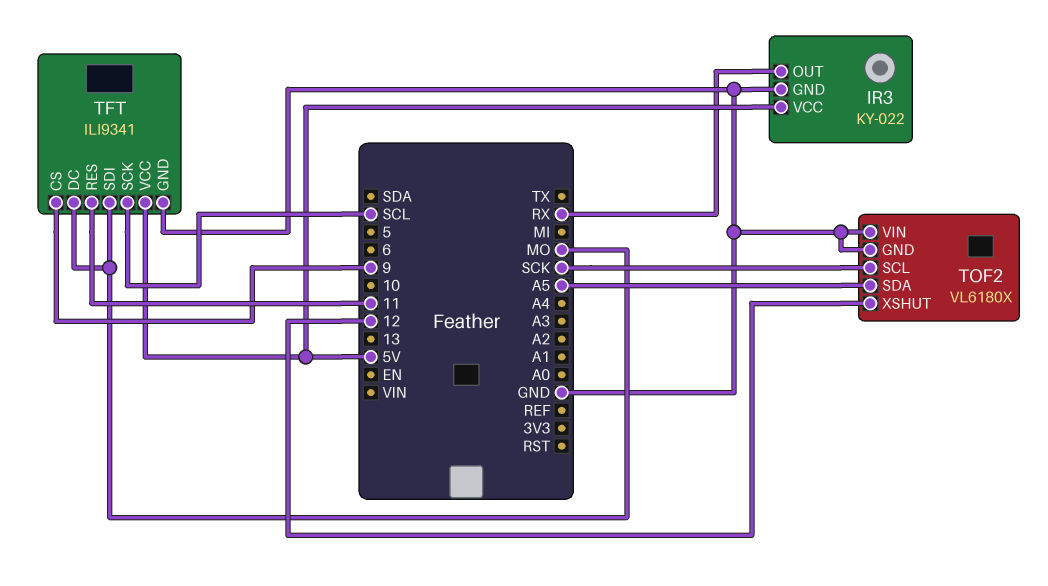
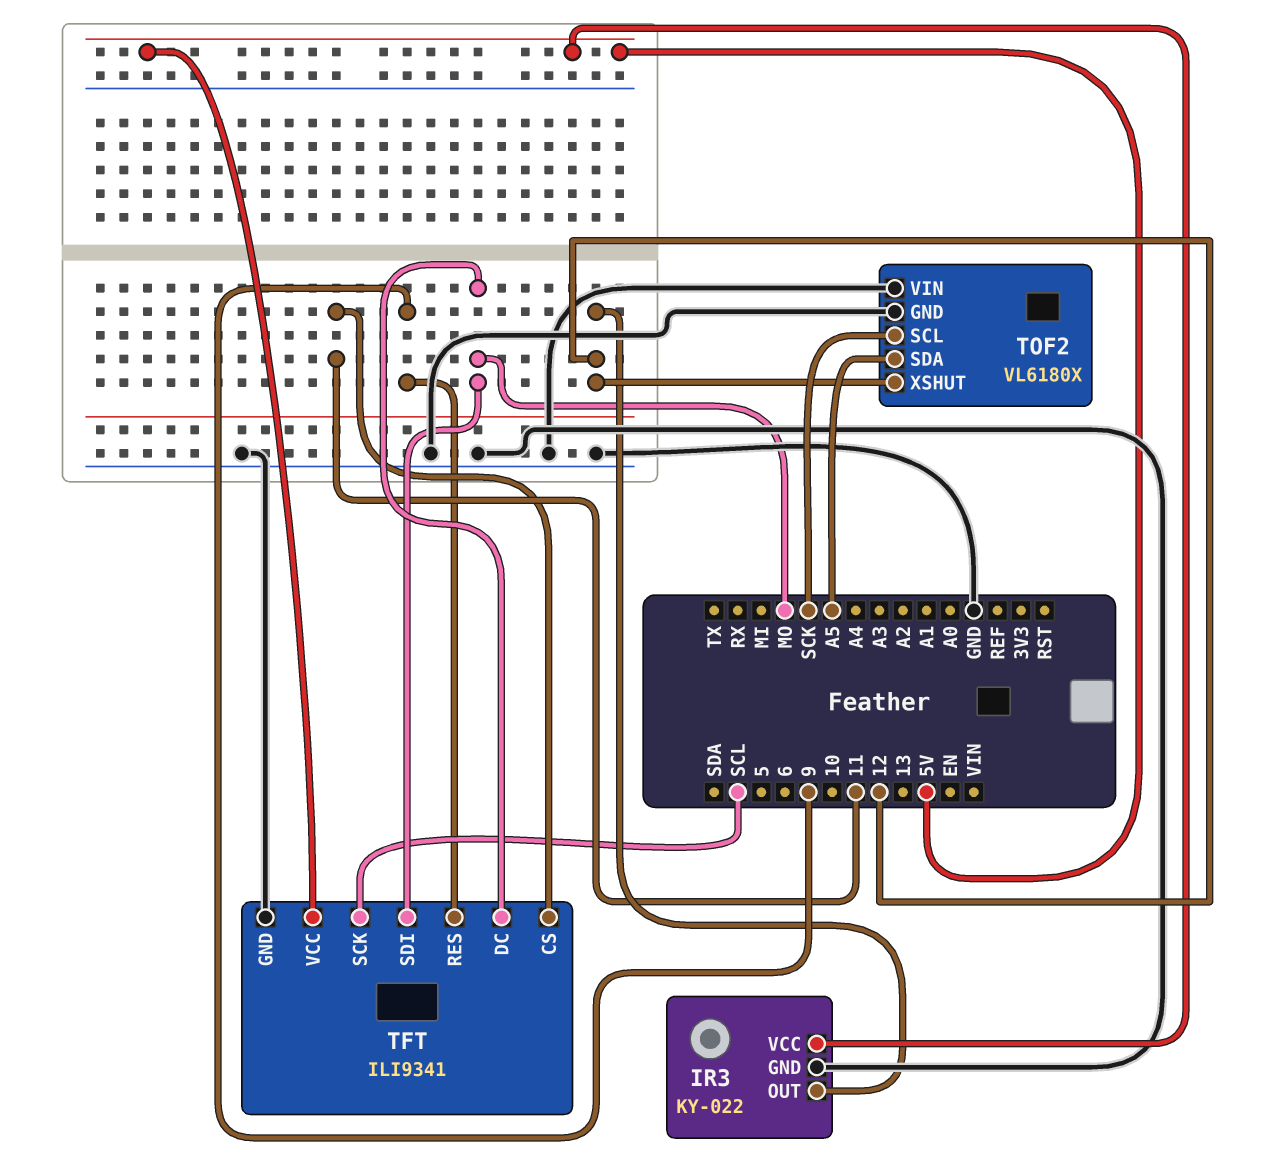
IR3 pin OUT: RX -> 12
TFT pin CS: 9 -> 11
TFT pin RES: 11 -> 9

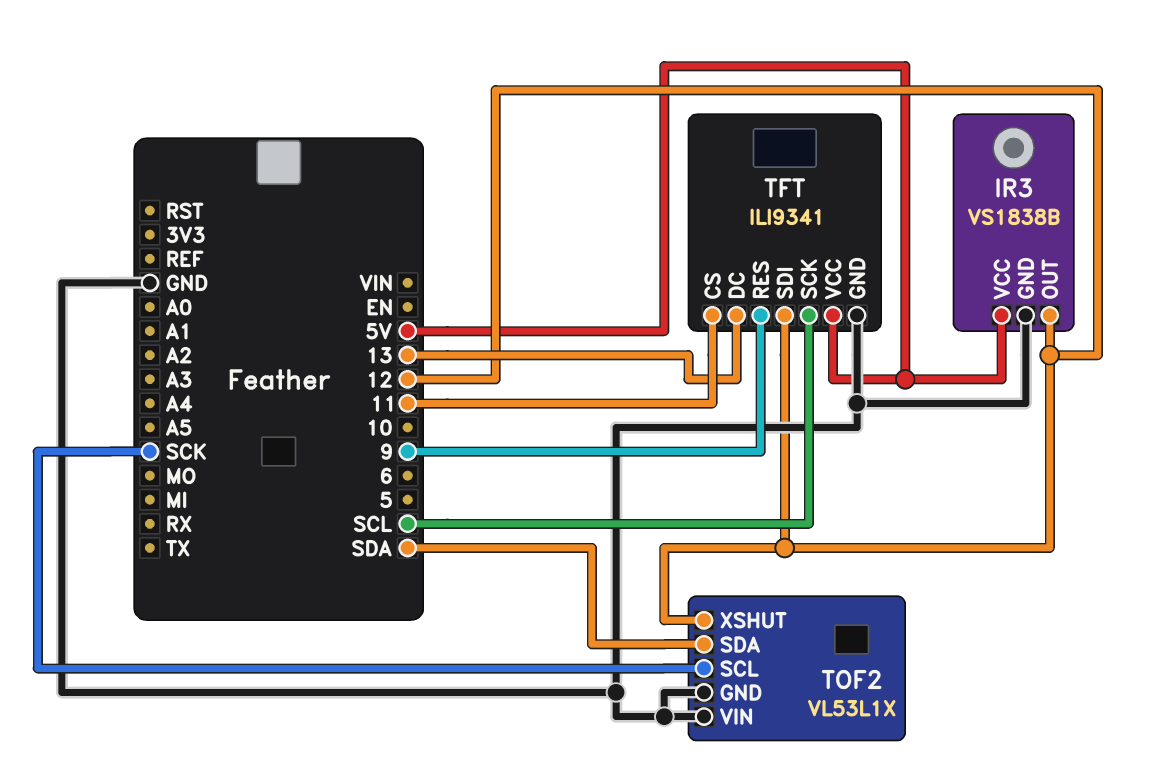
IR3: KY-022 -> VS1838B
TFT pin DC: MO -> 13
TFT pin SDI: MO -> 12
TOF2: VL6180X -> VL53L1X
TOF2 pin SDA: A5 -> SDA

